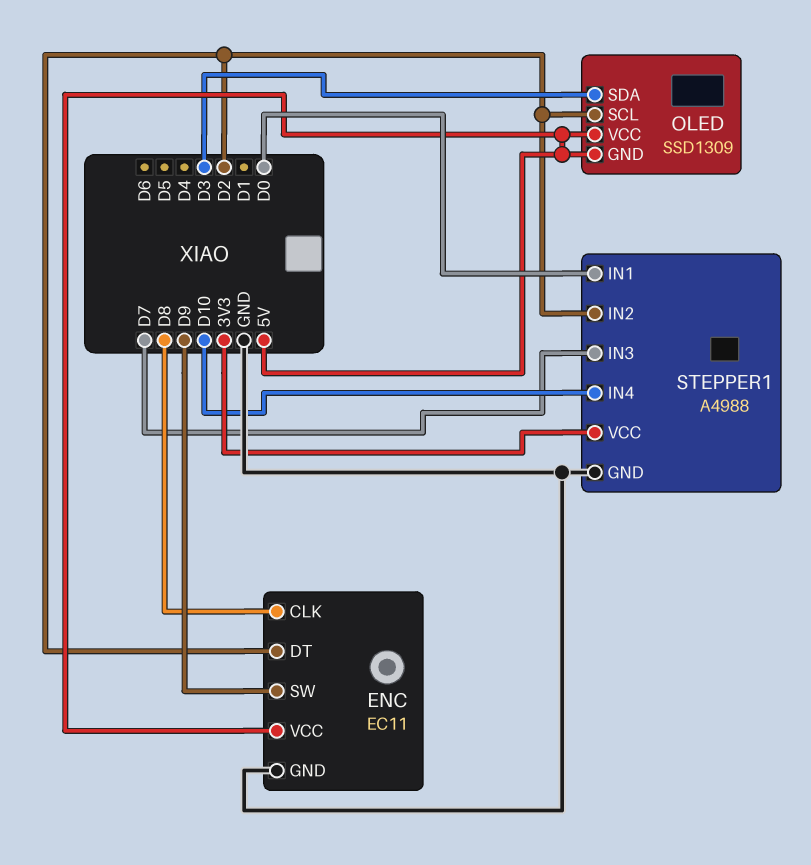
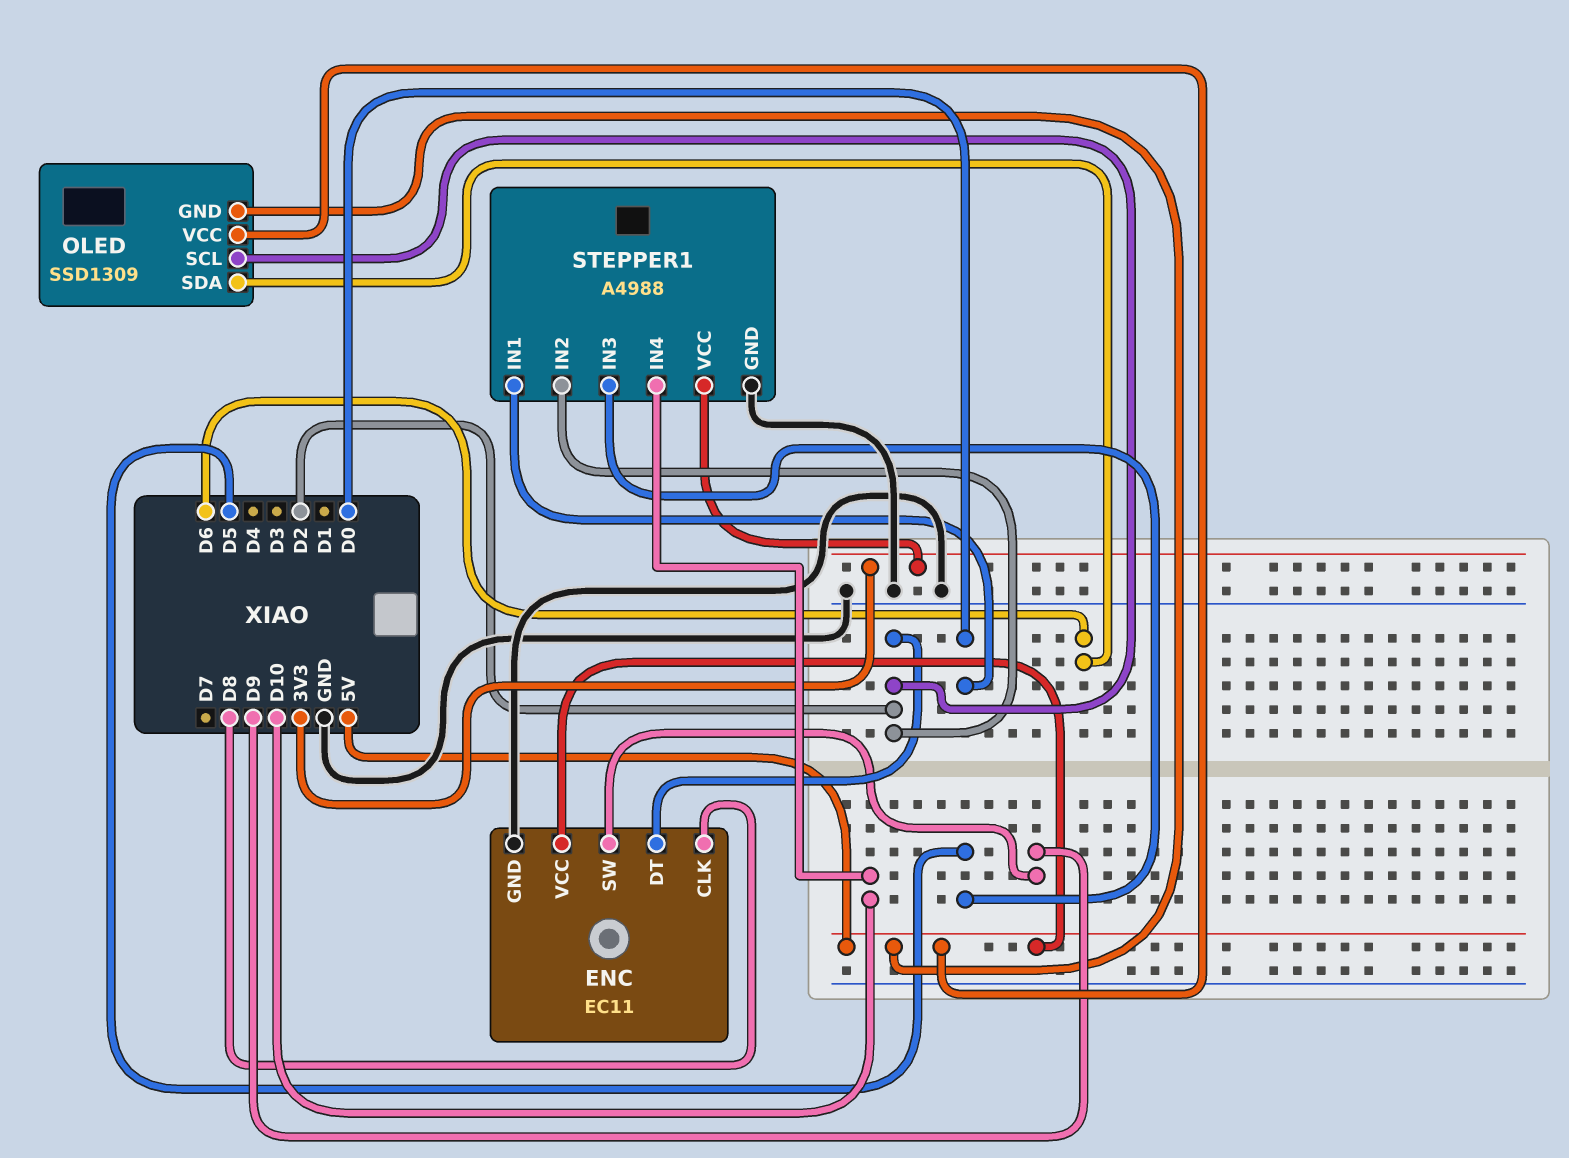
OLED pin SDA: D3 -> D6
STEPPER1 pin IN3: D7 -> D5

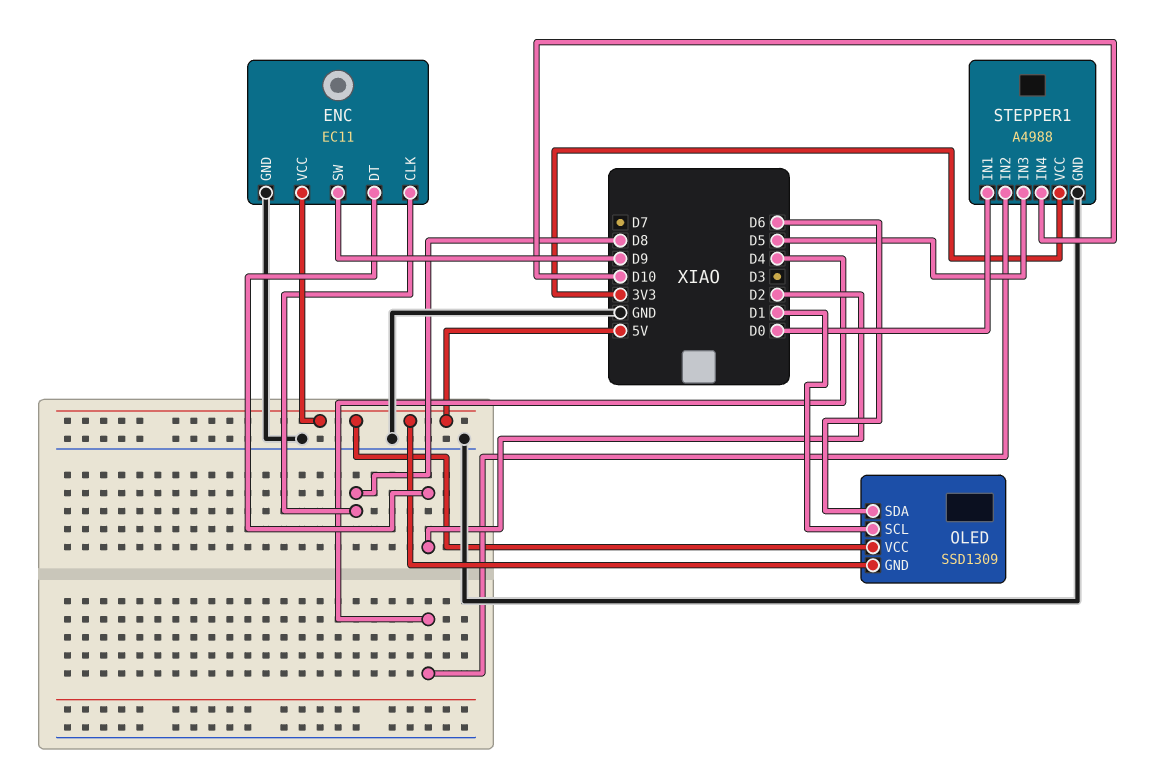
OLED pin SCL: D2 -> D1
STEPPER1 pin IN2: D2 -> D4

